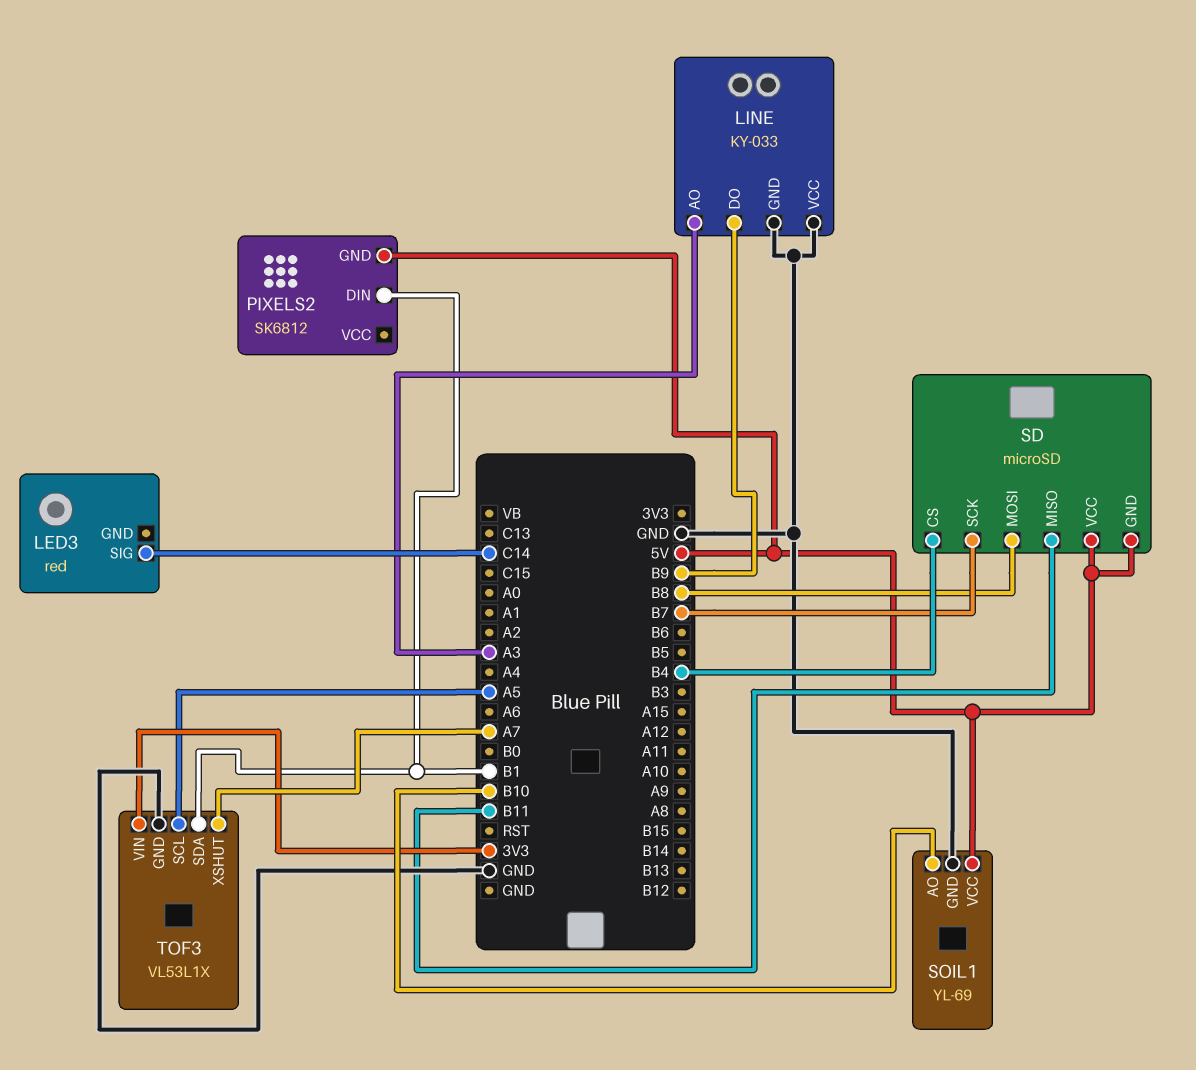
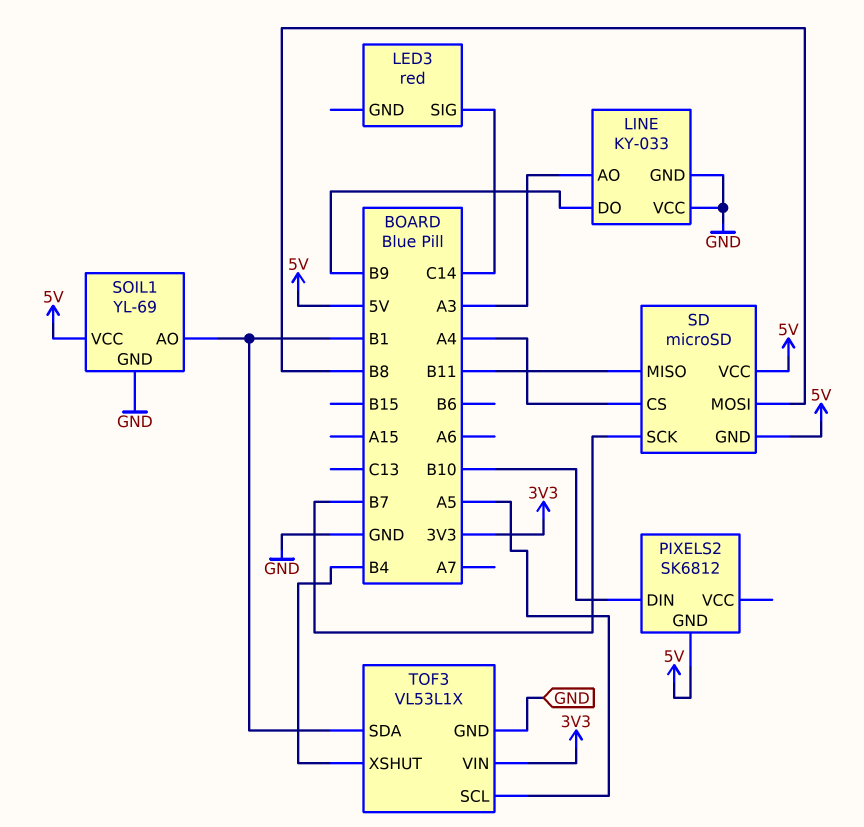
PIXELS2 pin DIN: B1 -> B10
SD pin CS: B4 -> A4
SOIL1 pin AO: B10 -> B1
TOF3 pin XSHUT: A7 -> B4

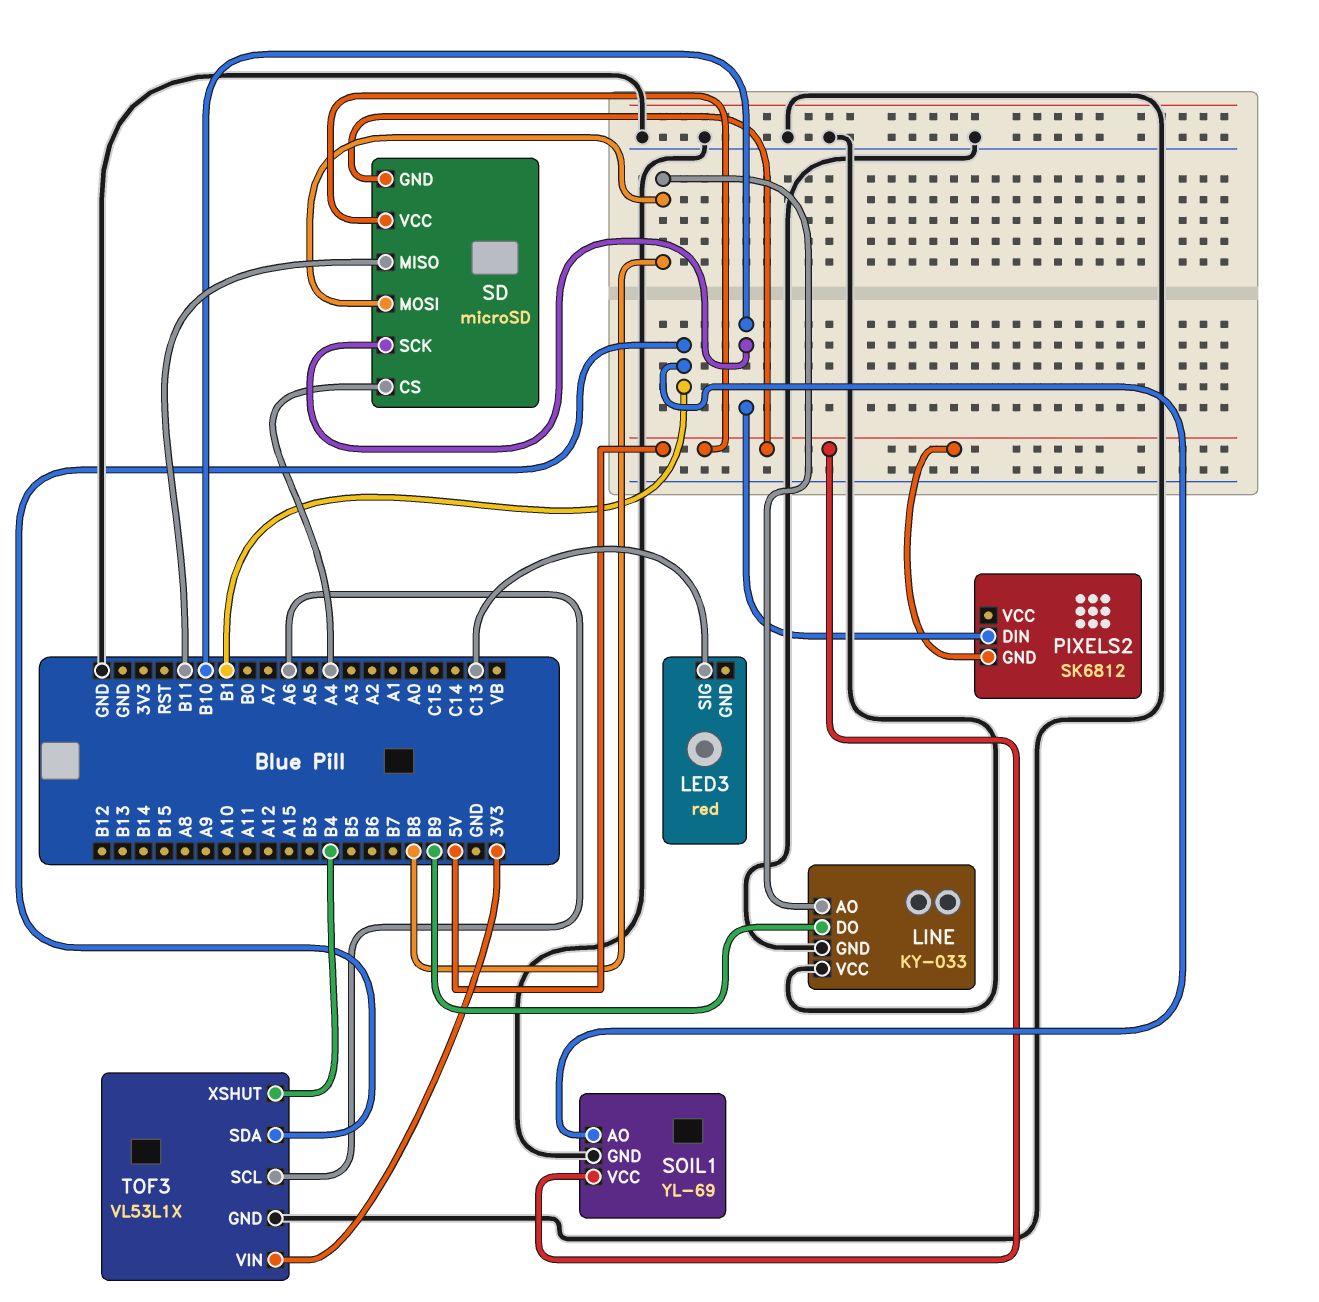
LED3 pin SIG: C14 -> C13
LINE pin AO: A3 -> B8
SD pin SCK: B7 -> B10
TOF3 pin SCL: A5 -> A6

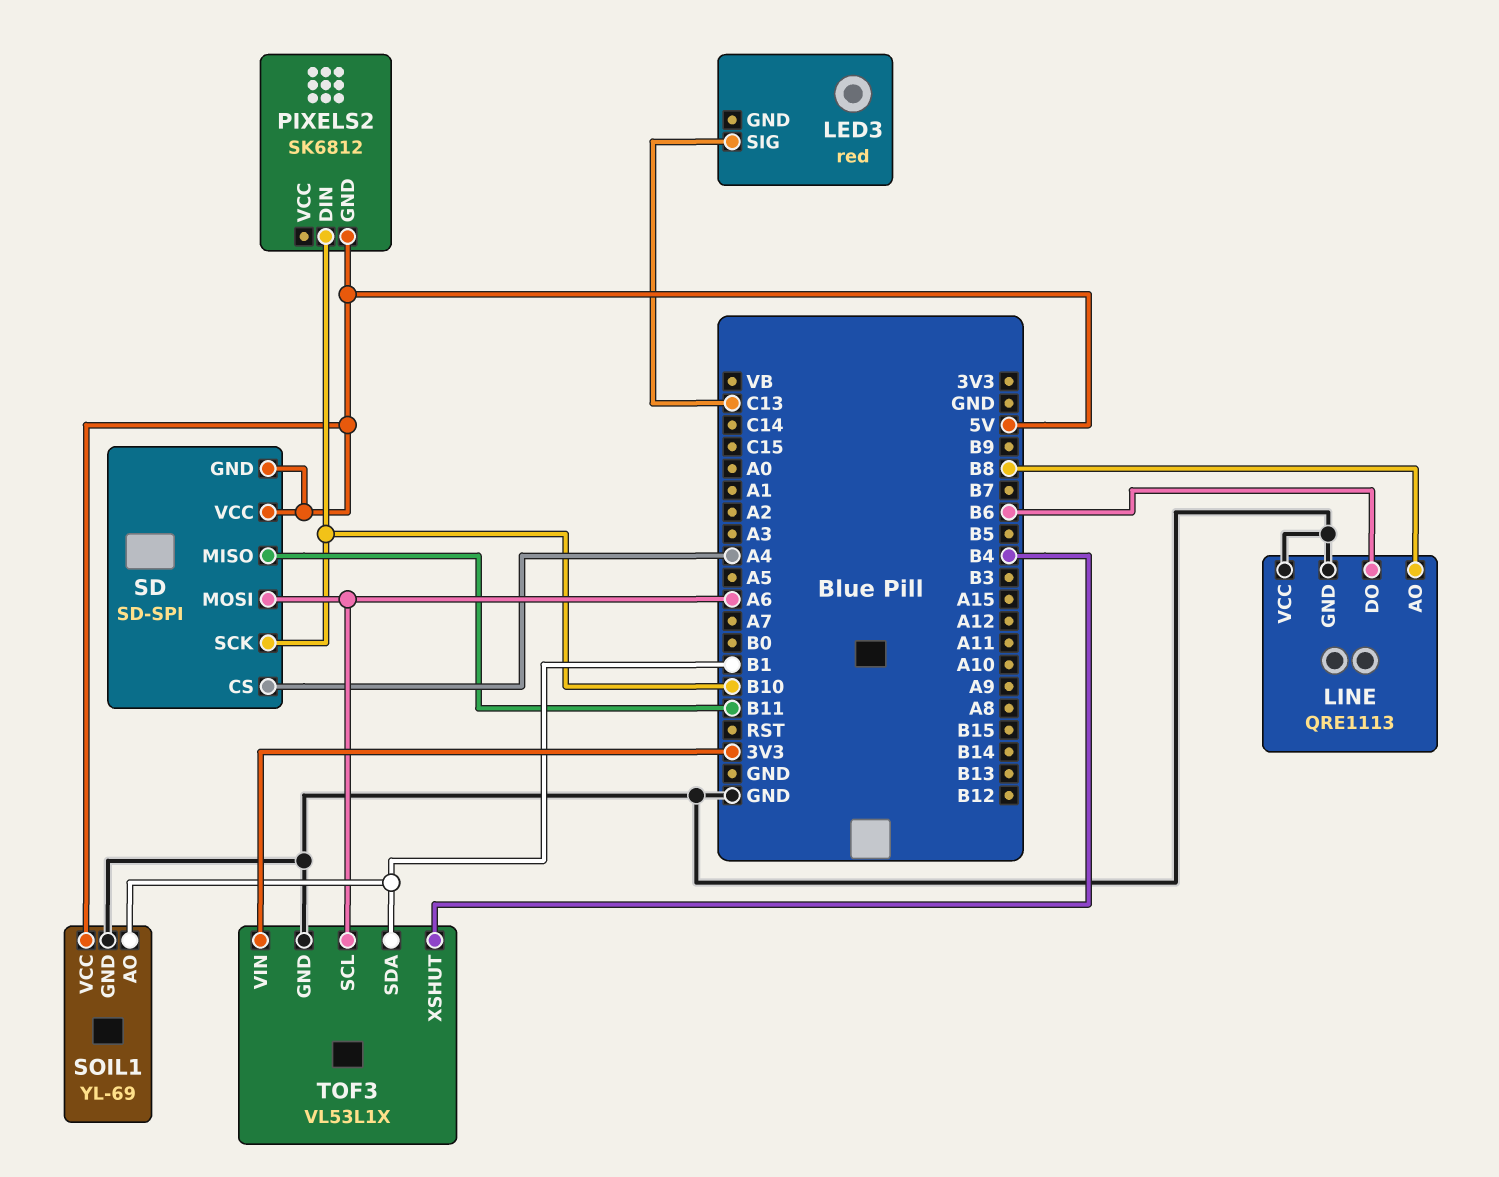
LINE: KY-033 -> QRE1113
LINE pin DO: B9 -> B6
SD: microSD -> SD-SPI
SD pin MOSI: B8 -> A6

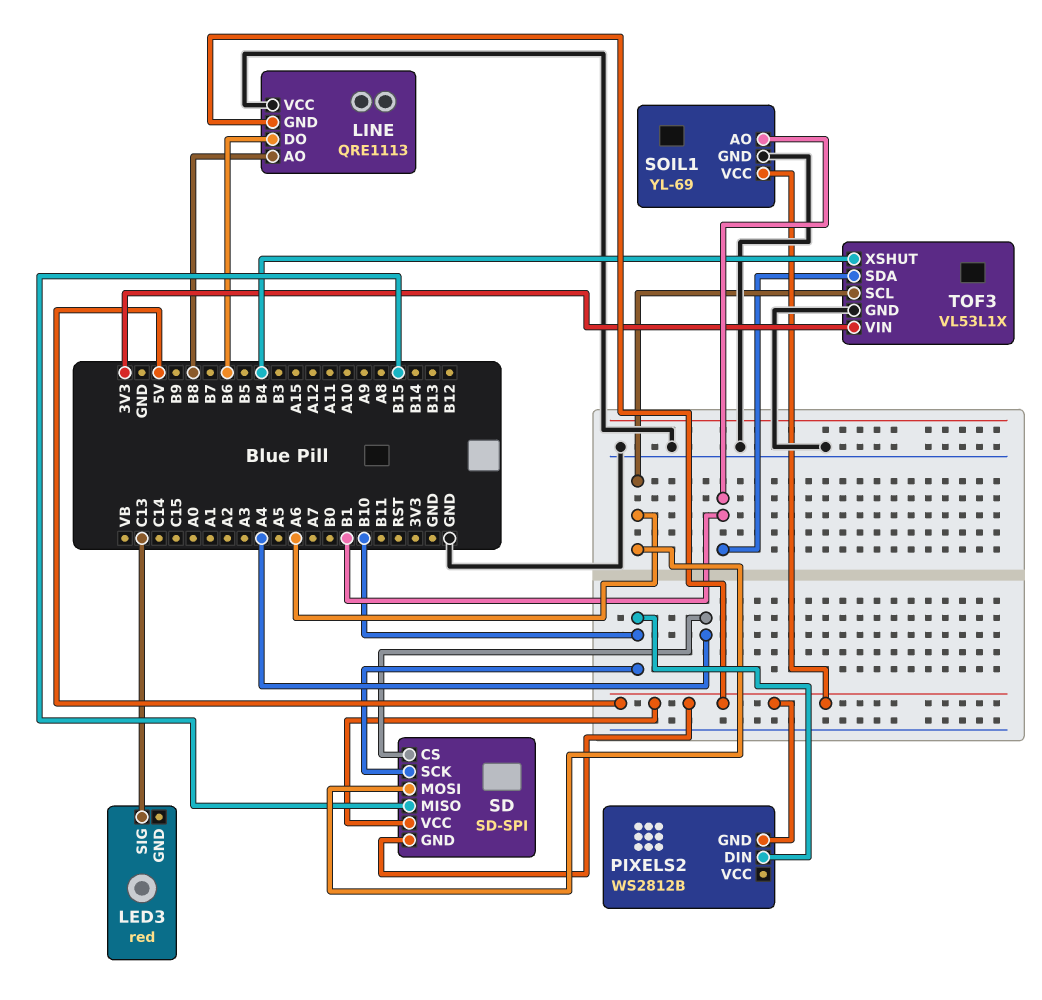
LINE pin GND: GND -> 5V
PIXELS2: SK6812 -> WS2812B
SD pin MISO: B11 -> B15

